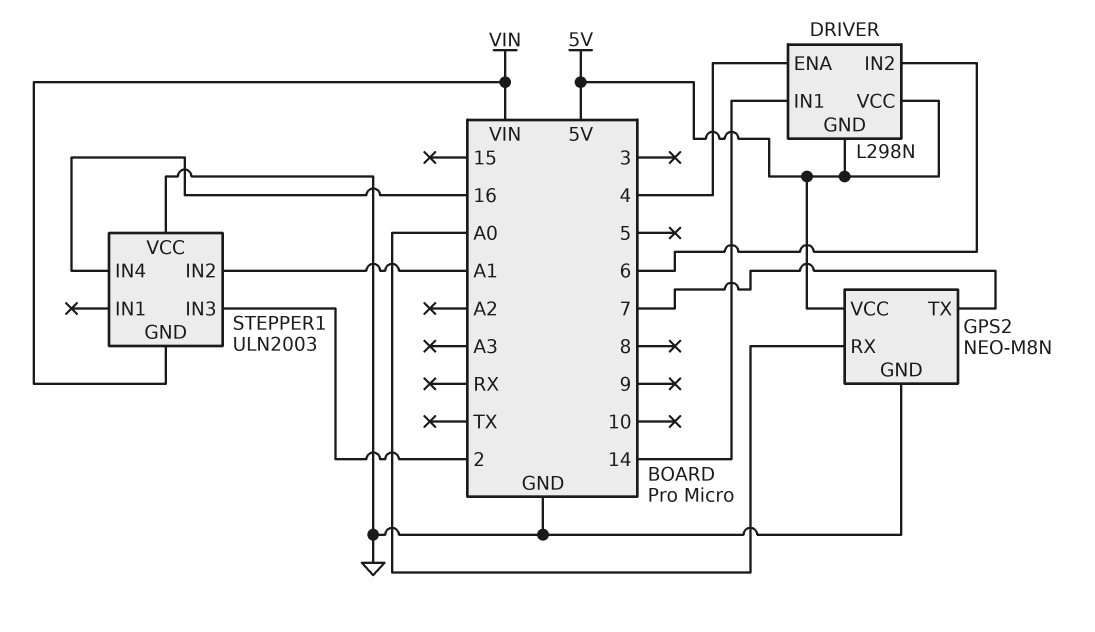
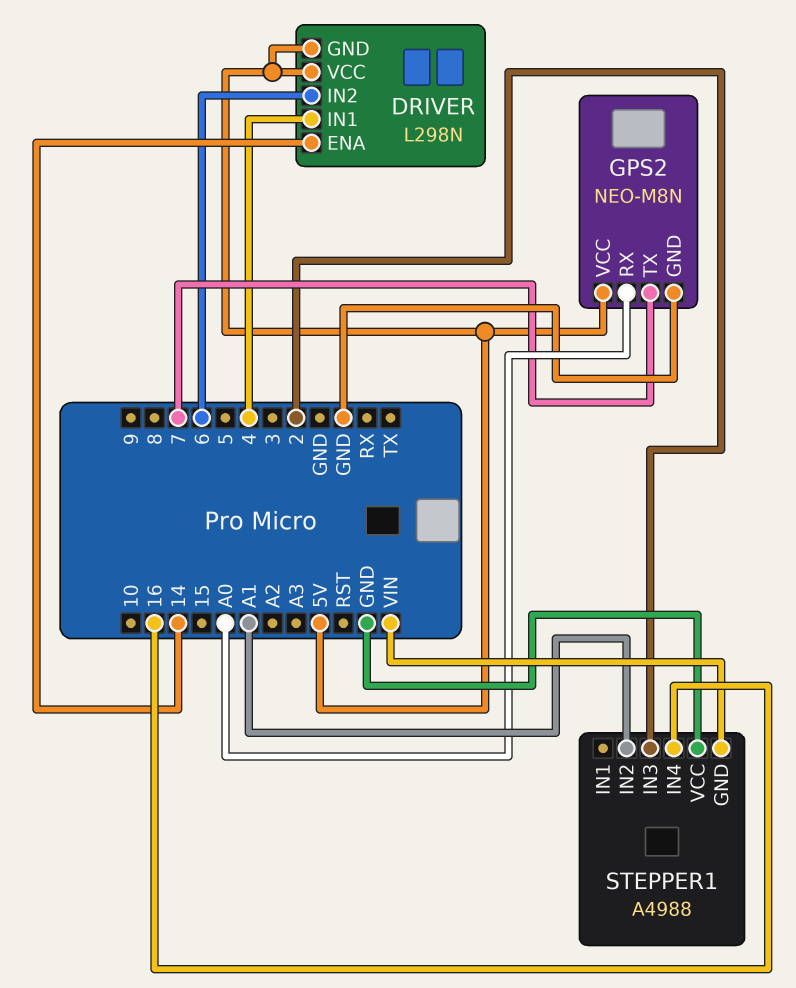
DRIVER pin ENA: 4 -> 14
DRIVER pin IN1: 14 -> 4
STEPPER1: ULN2003 -> A4988

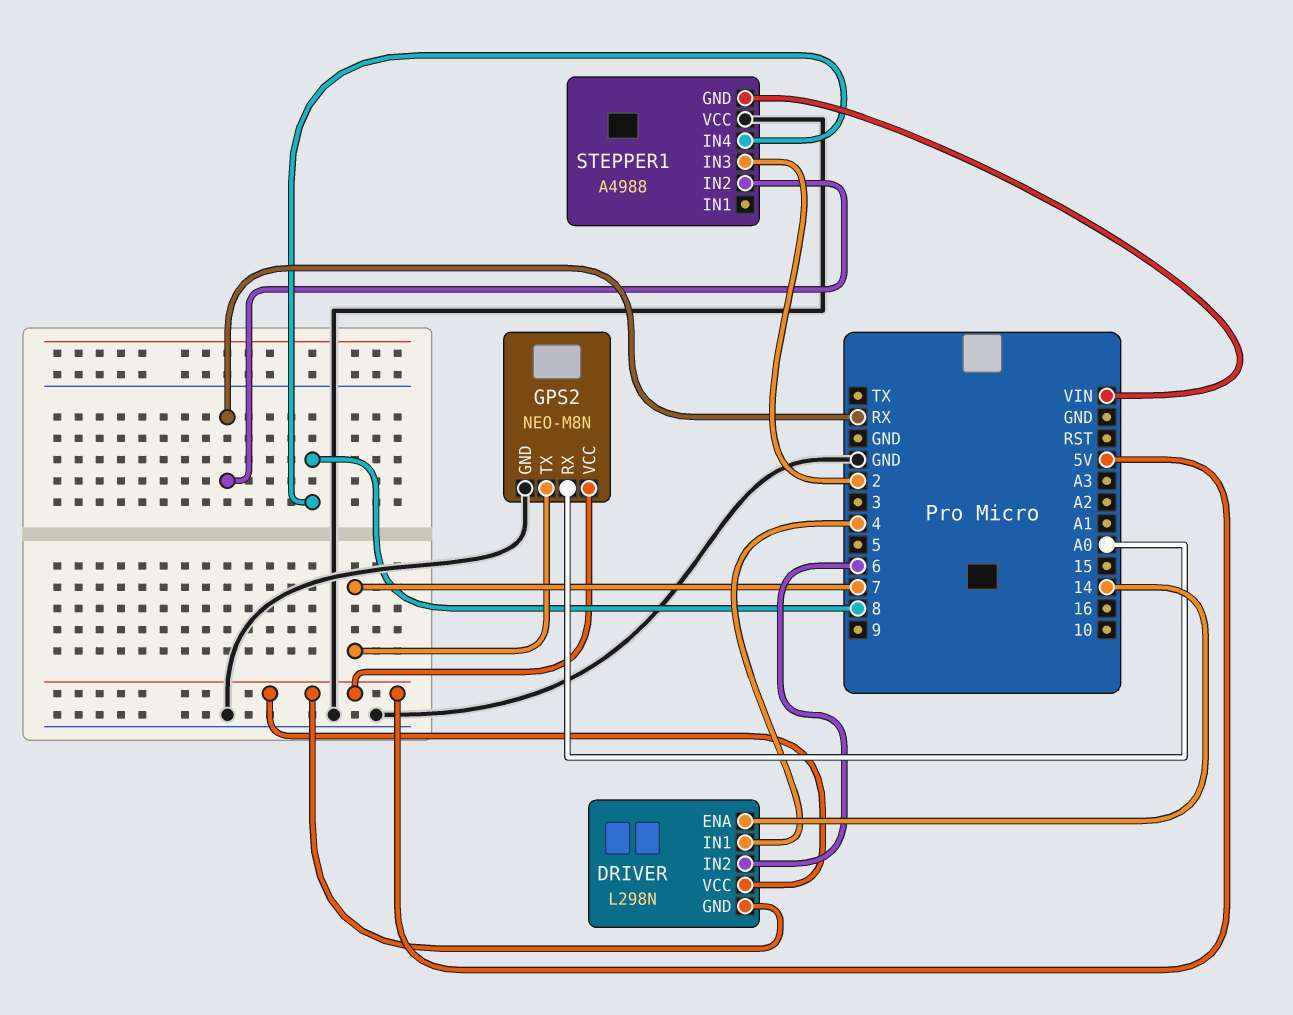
STEPPER1 pin IN2: A1 -> RX
STEPPER1 pin IN4: 16 -> 8

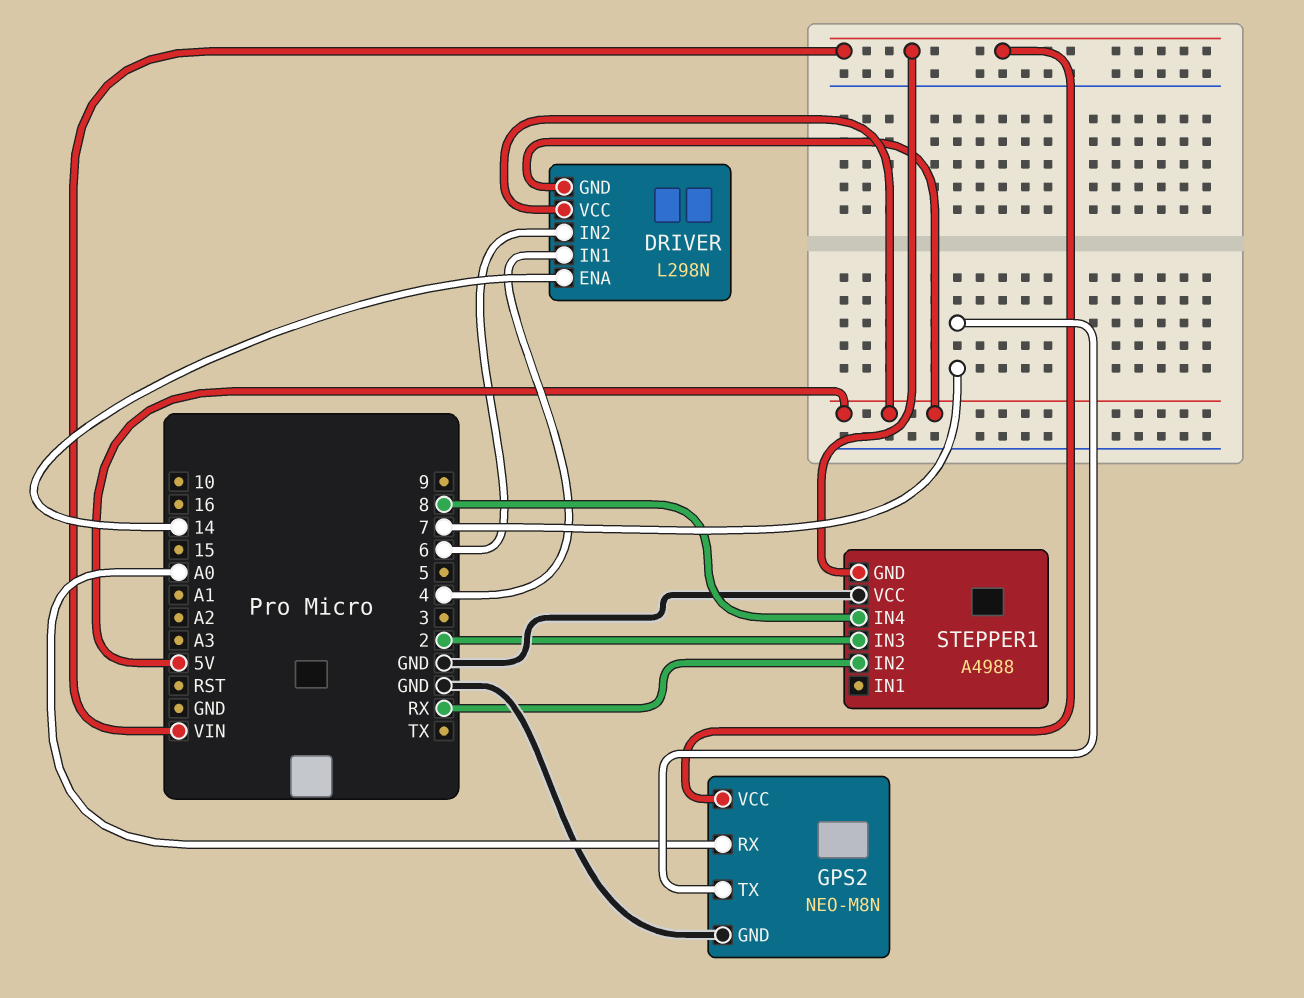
GPS2 pin VCC: 5V -> VIN

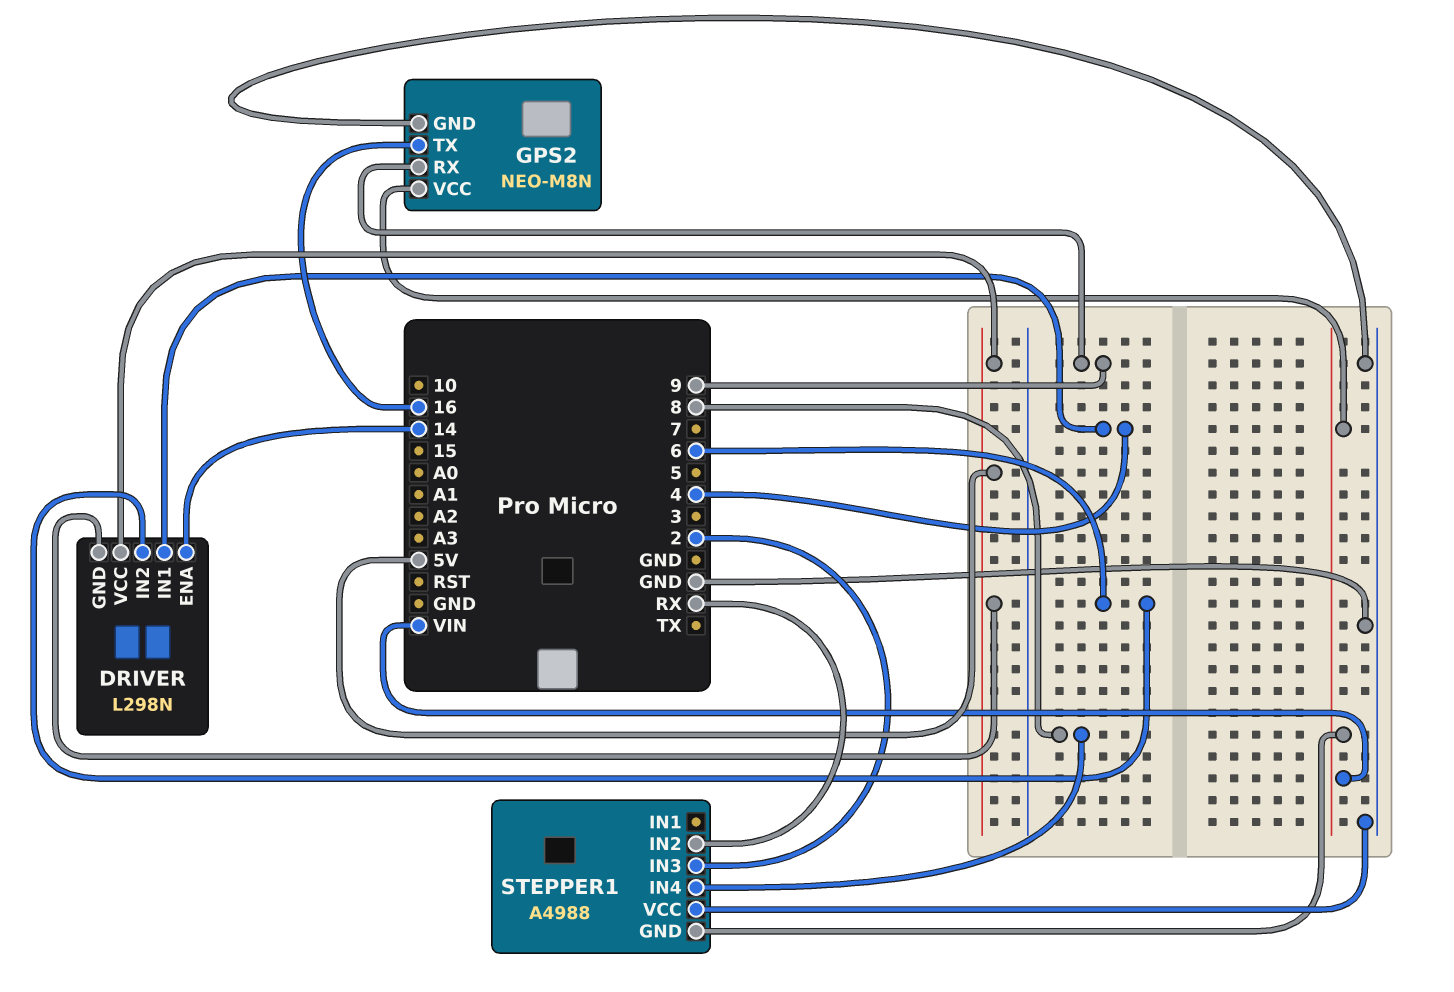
GPS2 pin RX: A0 -> 9
GPS2 pin TX: 7 -> 16

